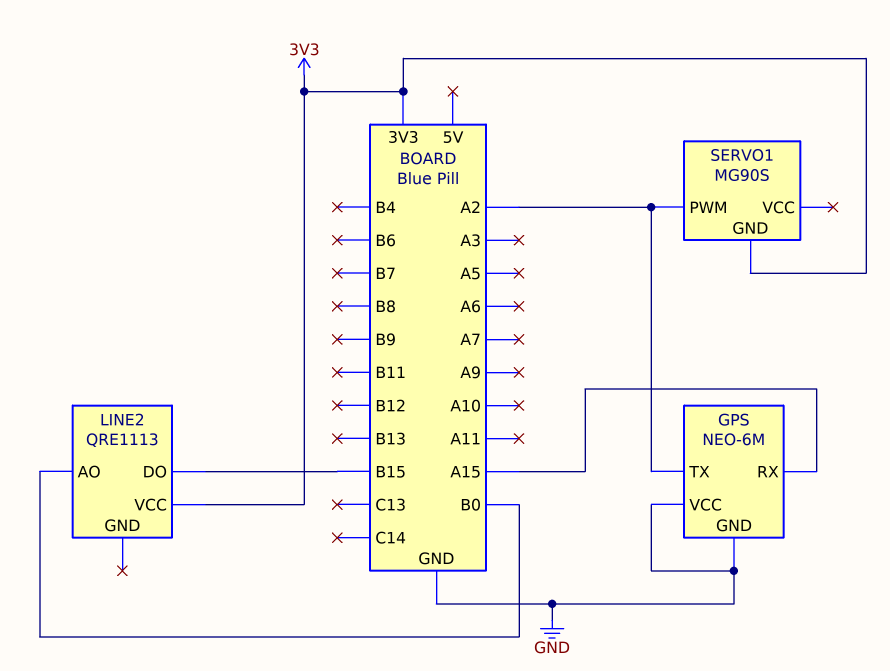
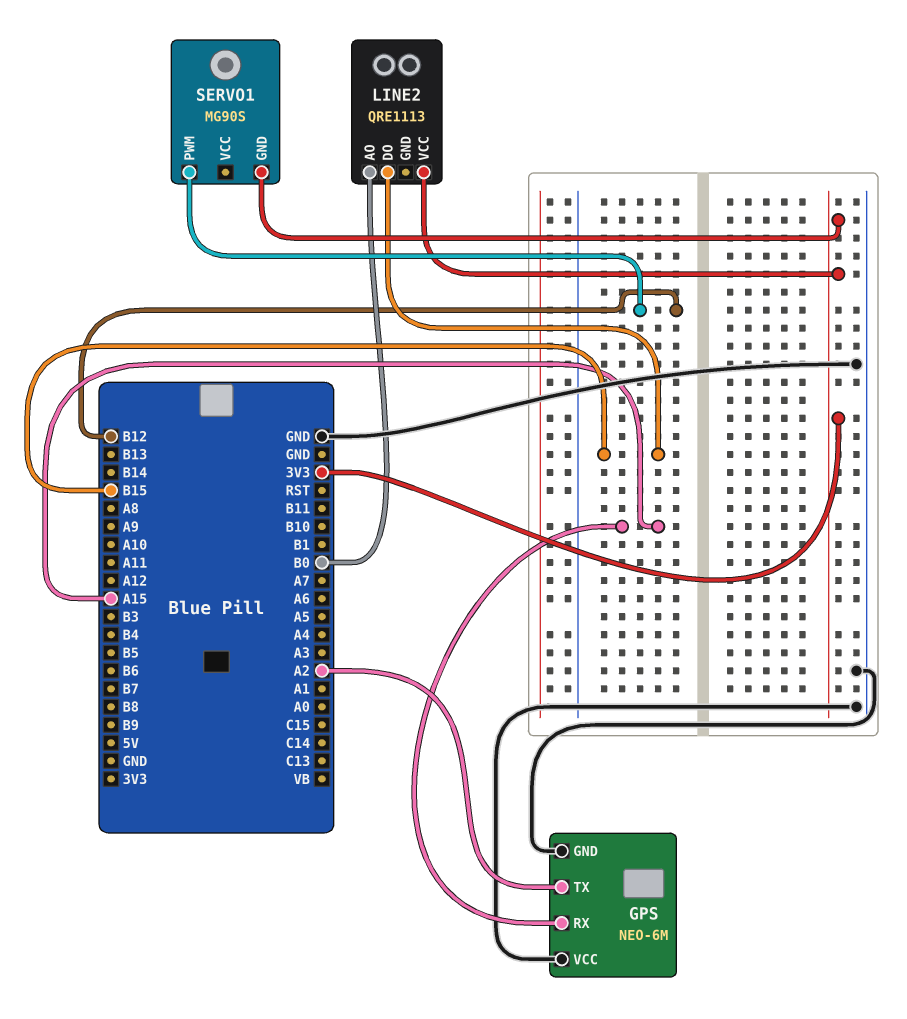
SERVO1 pin PWM: A2 -> B12

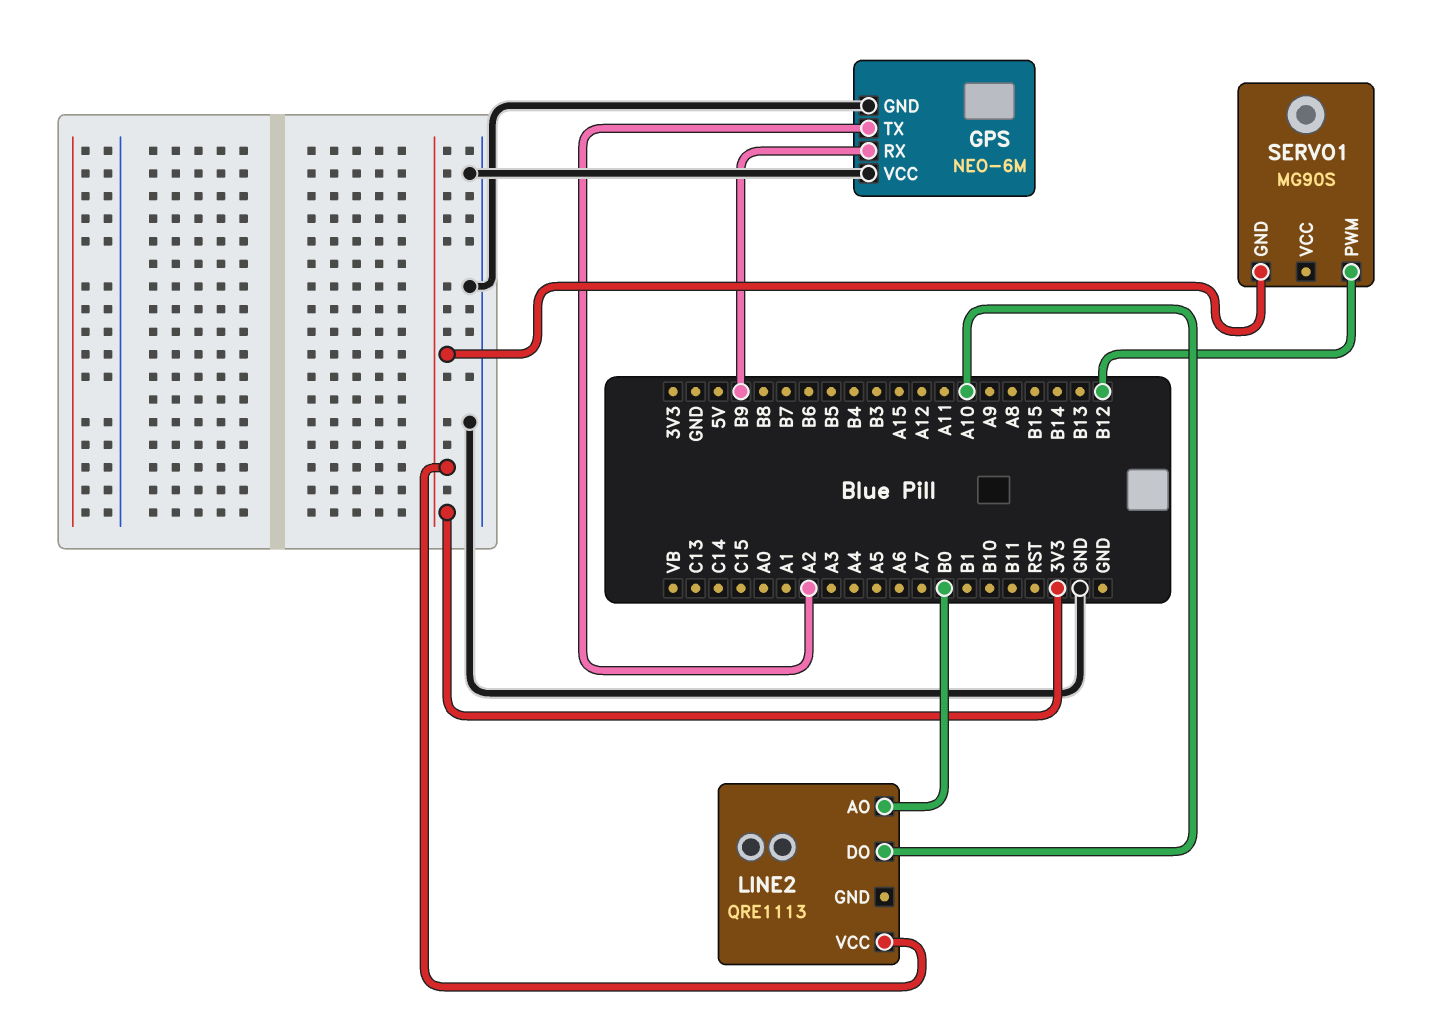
GPS pin RX: A15 -> B9
LINE2 pin DO: B15 -> A10

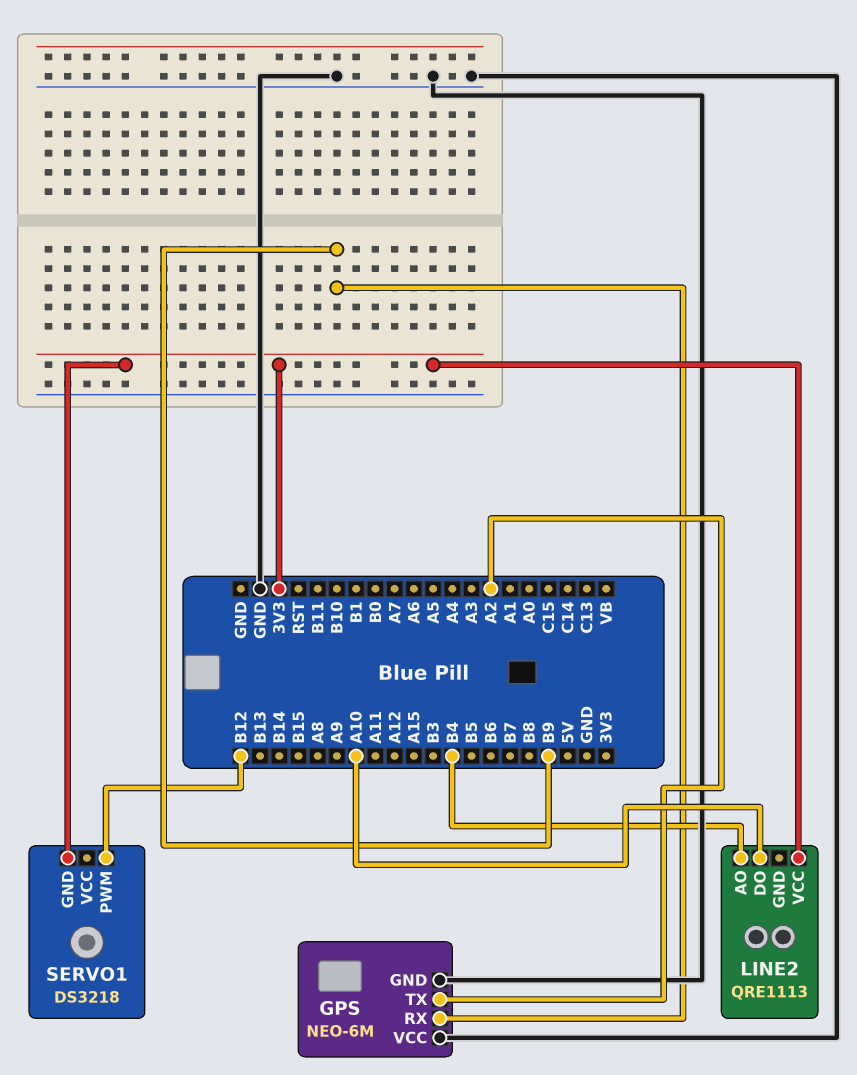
LINE2 pin AO: B0 -> B4
SERVO1: MG90S -> DS3218

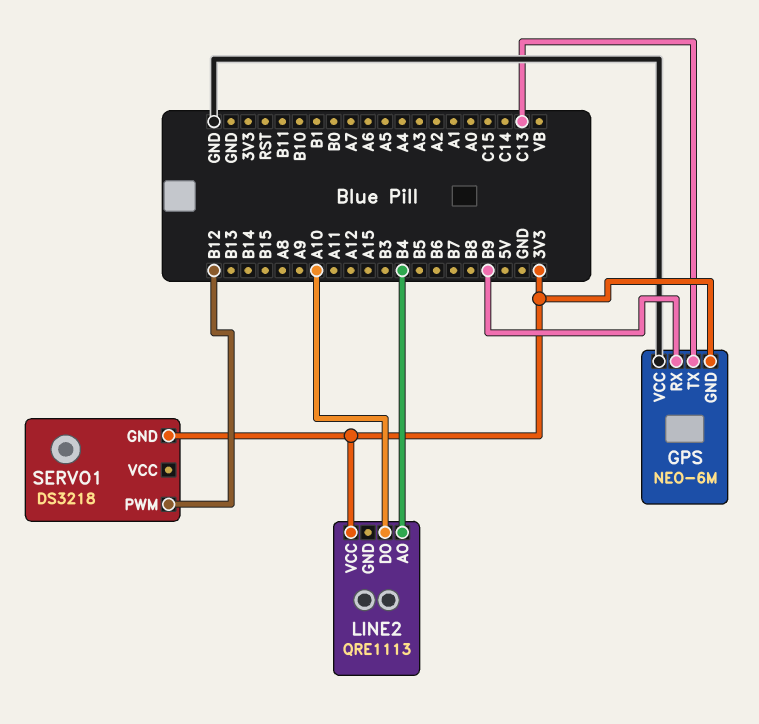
GPS pin GND: GND -> 3V3
GPS pin TX: A2 -> C13

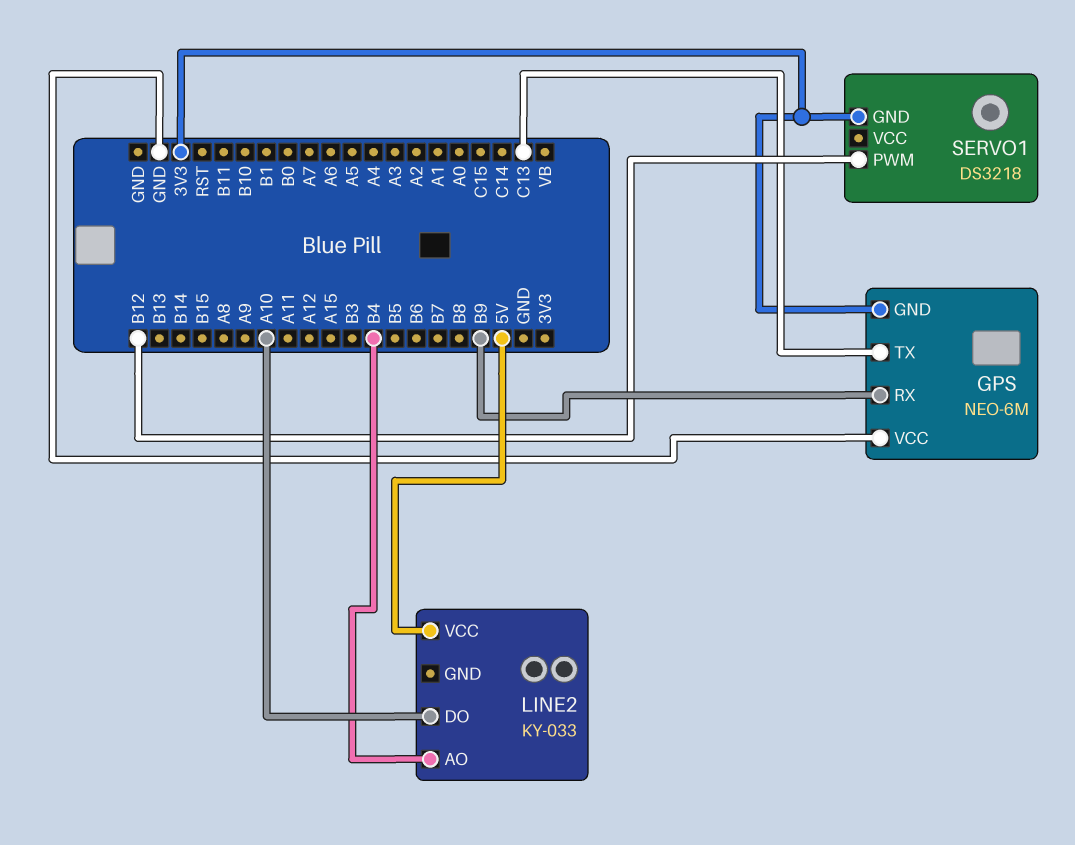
LINE2: QRE1113 -> KY-033
LINE2 pin VCC: 3V3 -> 5V

